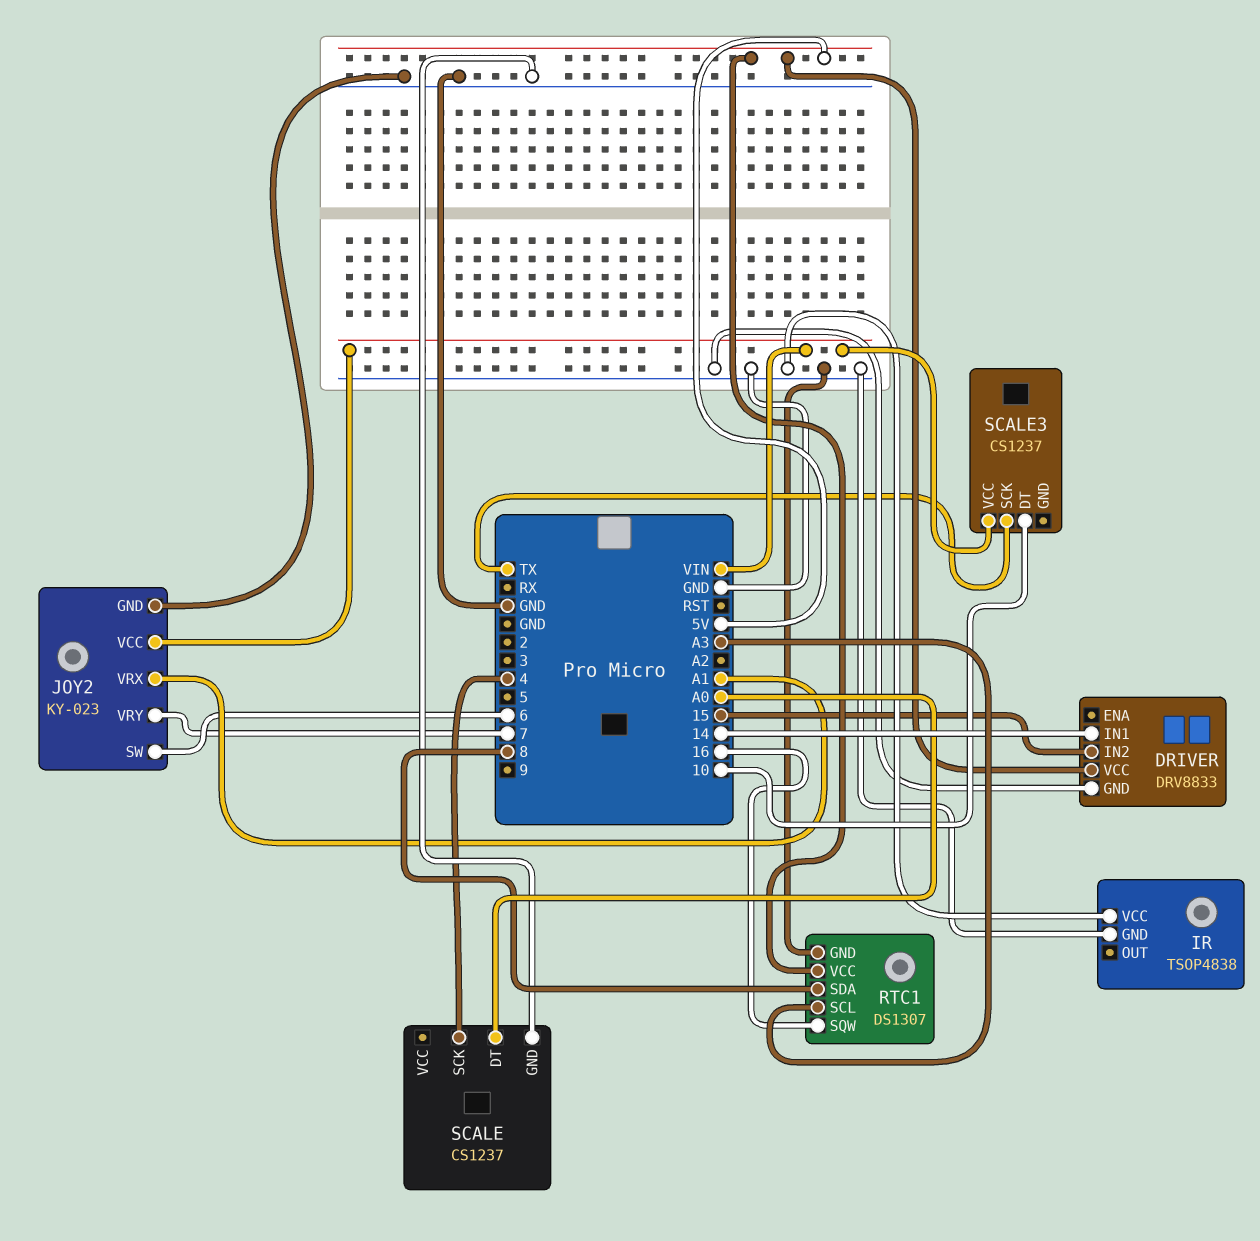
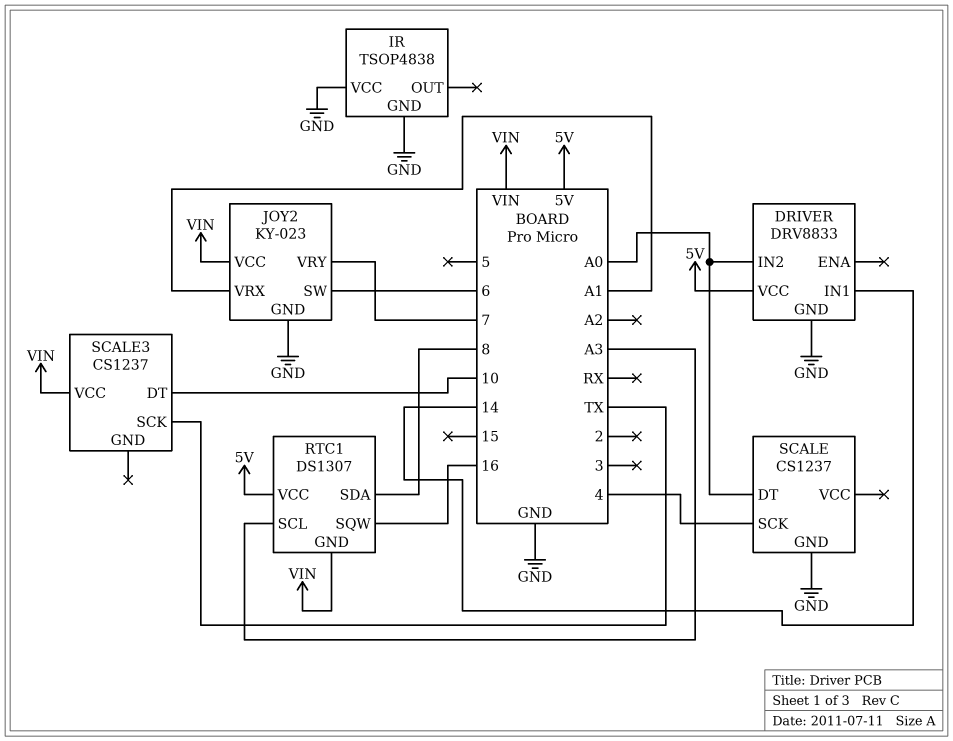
DRIVER pin IN2: 15 -> A0
RTC1 pin GND: GND -> VIN

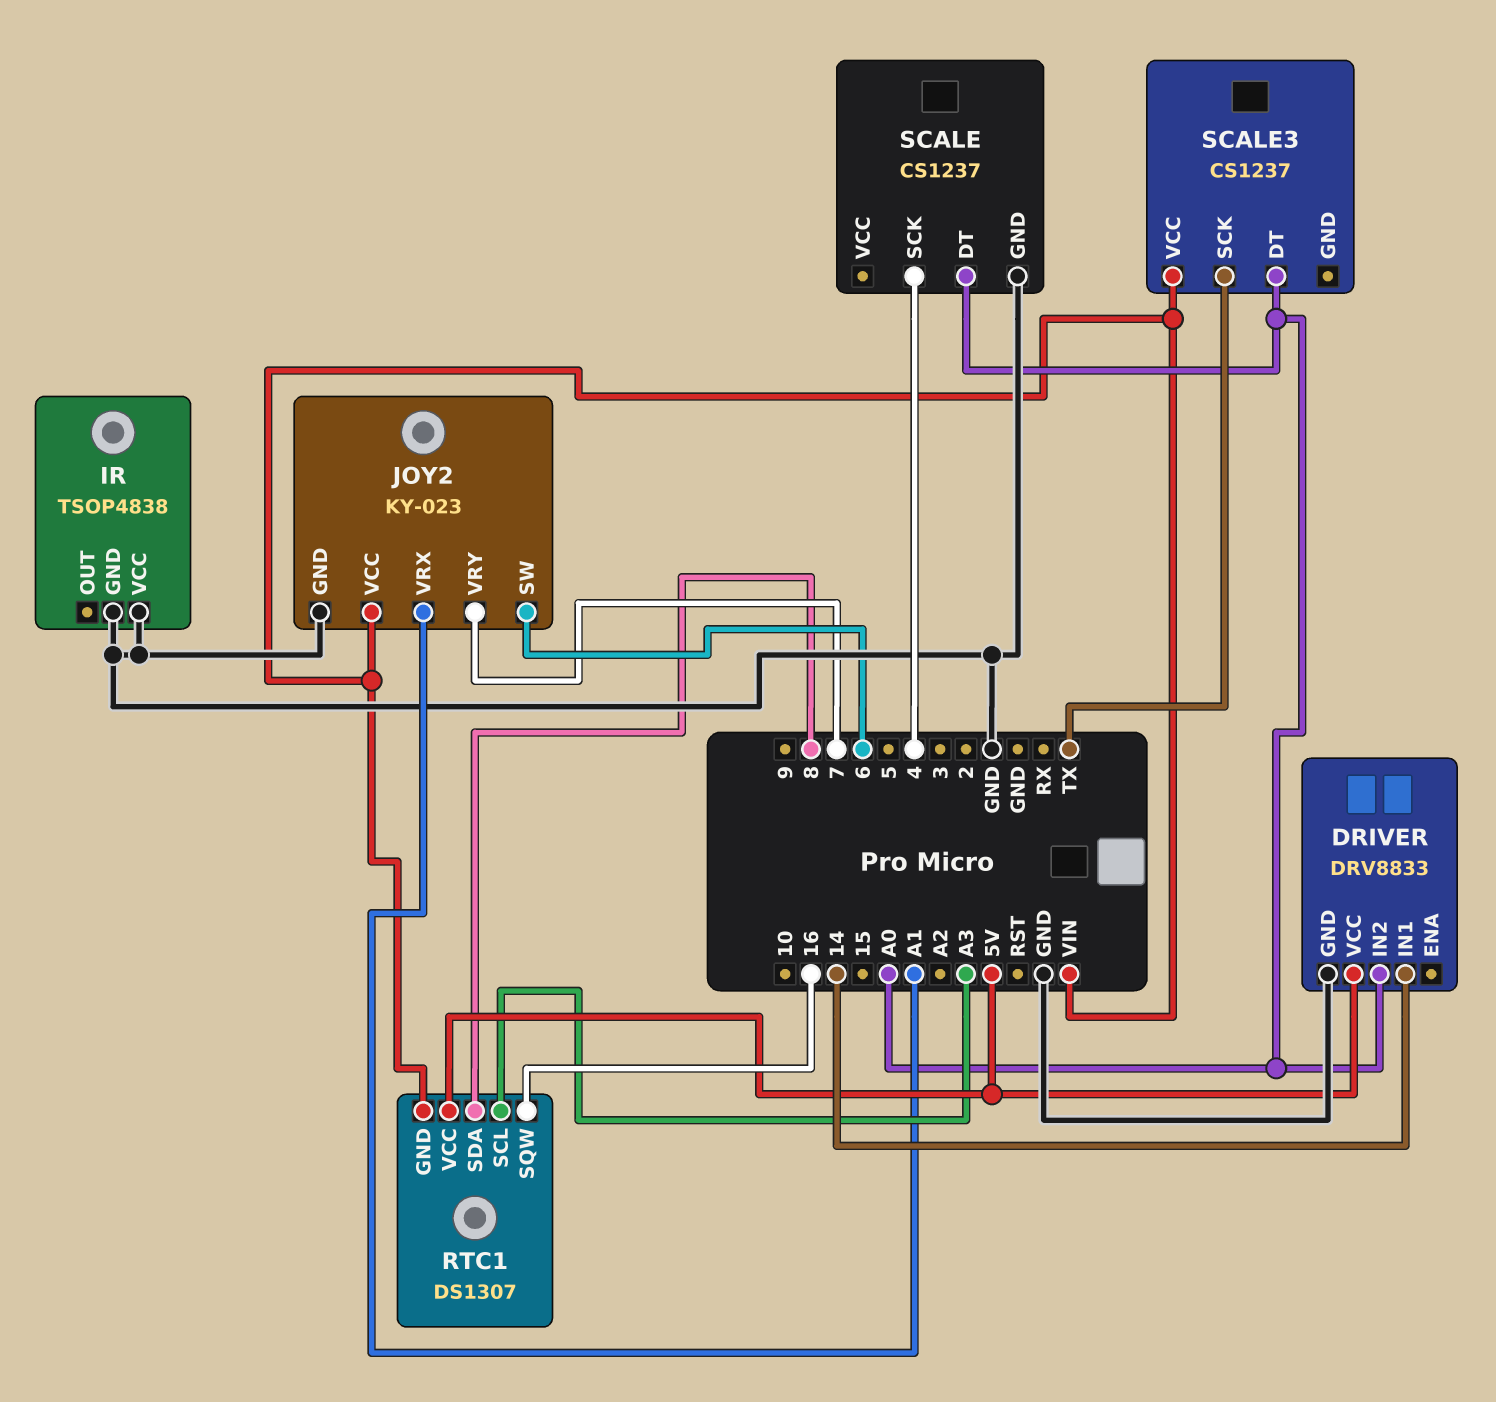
SCALE3 pin DT: 10 -> A0

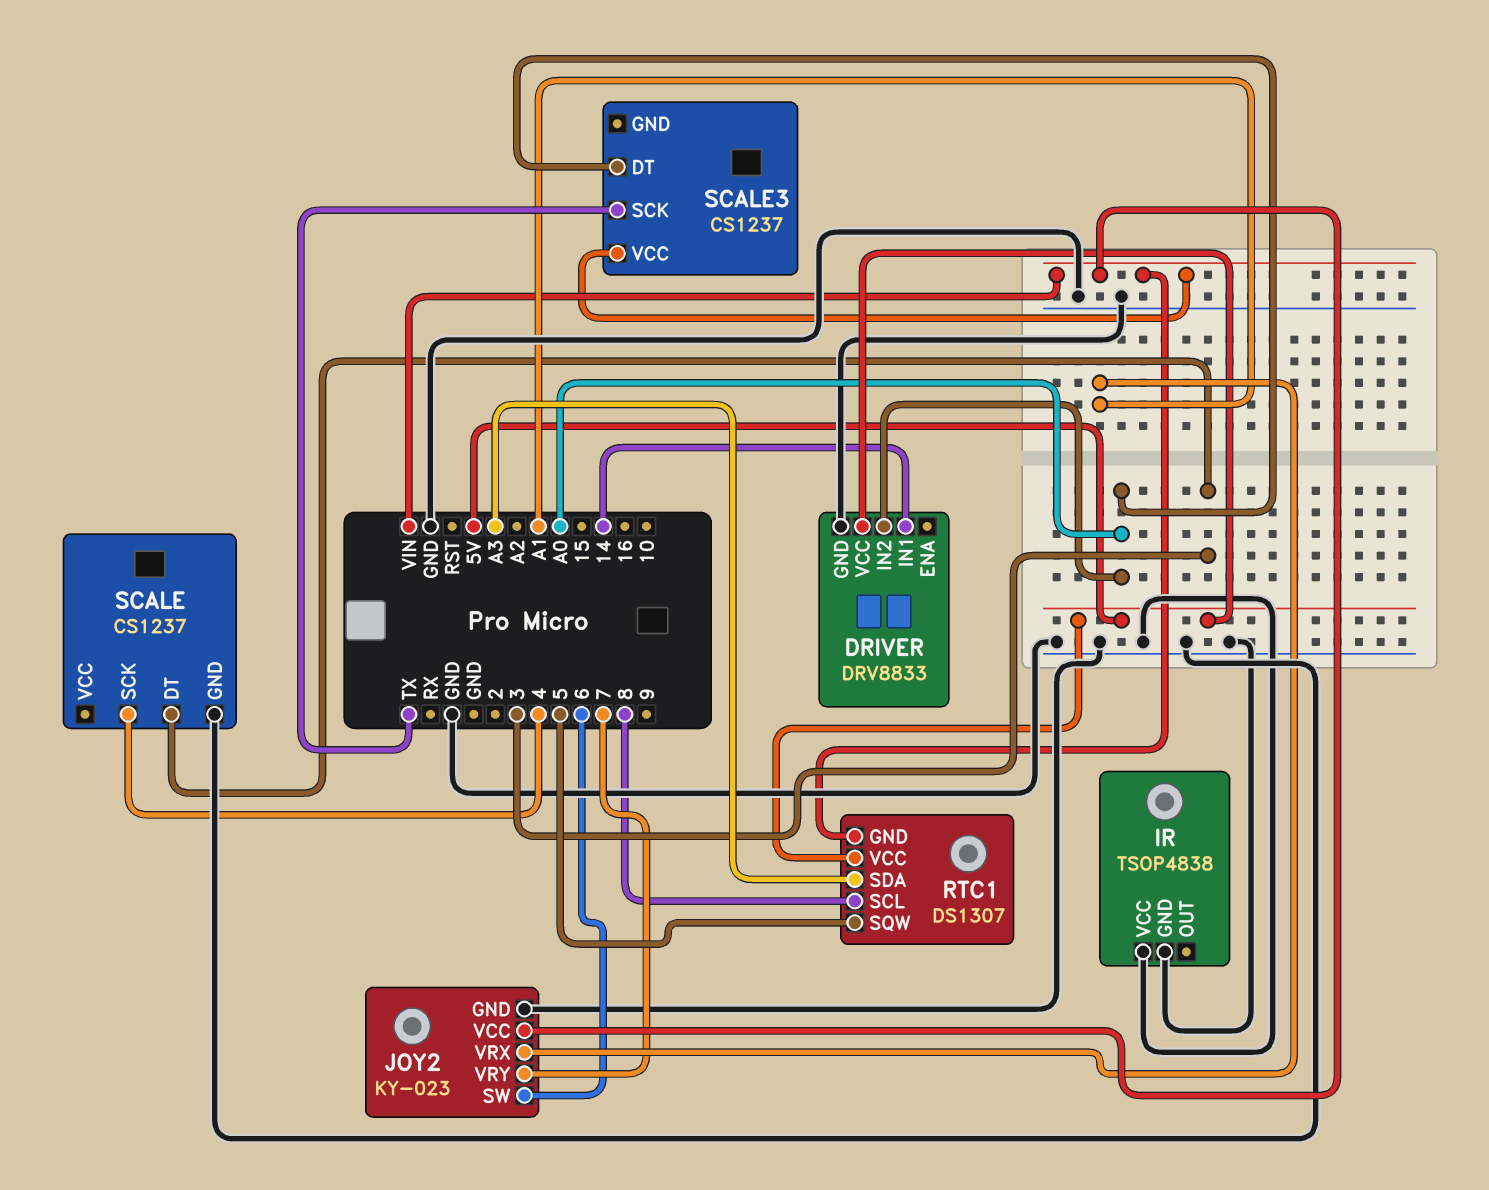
RTC1 pin SCL: A3 -> 8
RTC1 pin SDA: 8 -> A3
RTC1 pin SQW: 16 -> 5
SCALE pin DT: A0 -> 3

